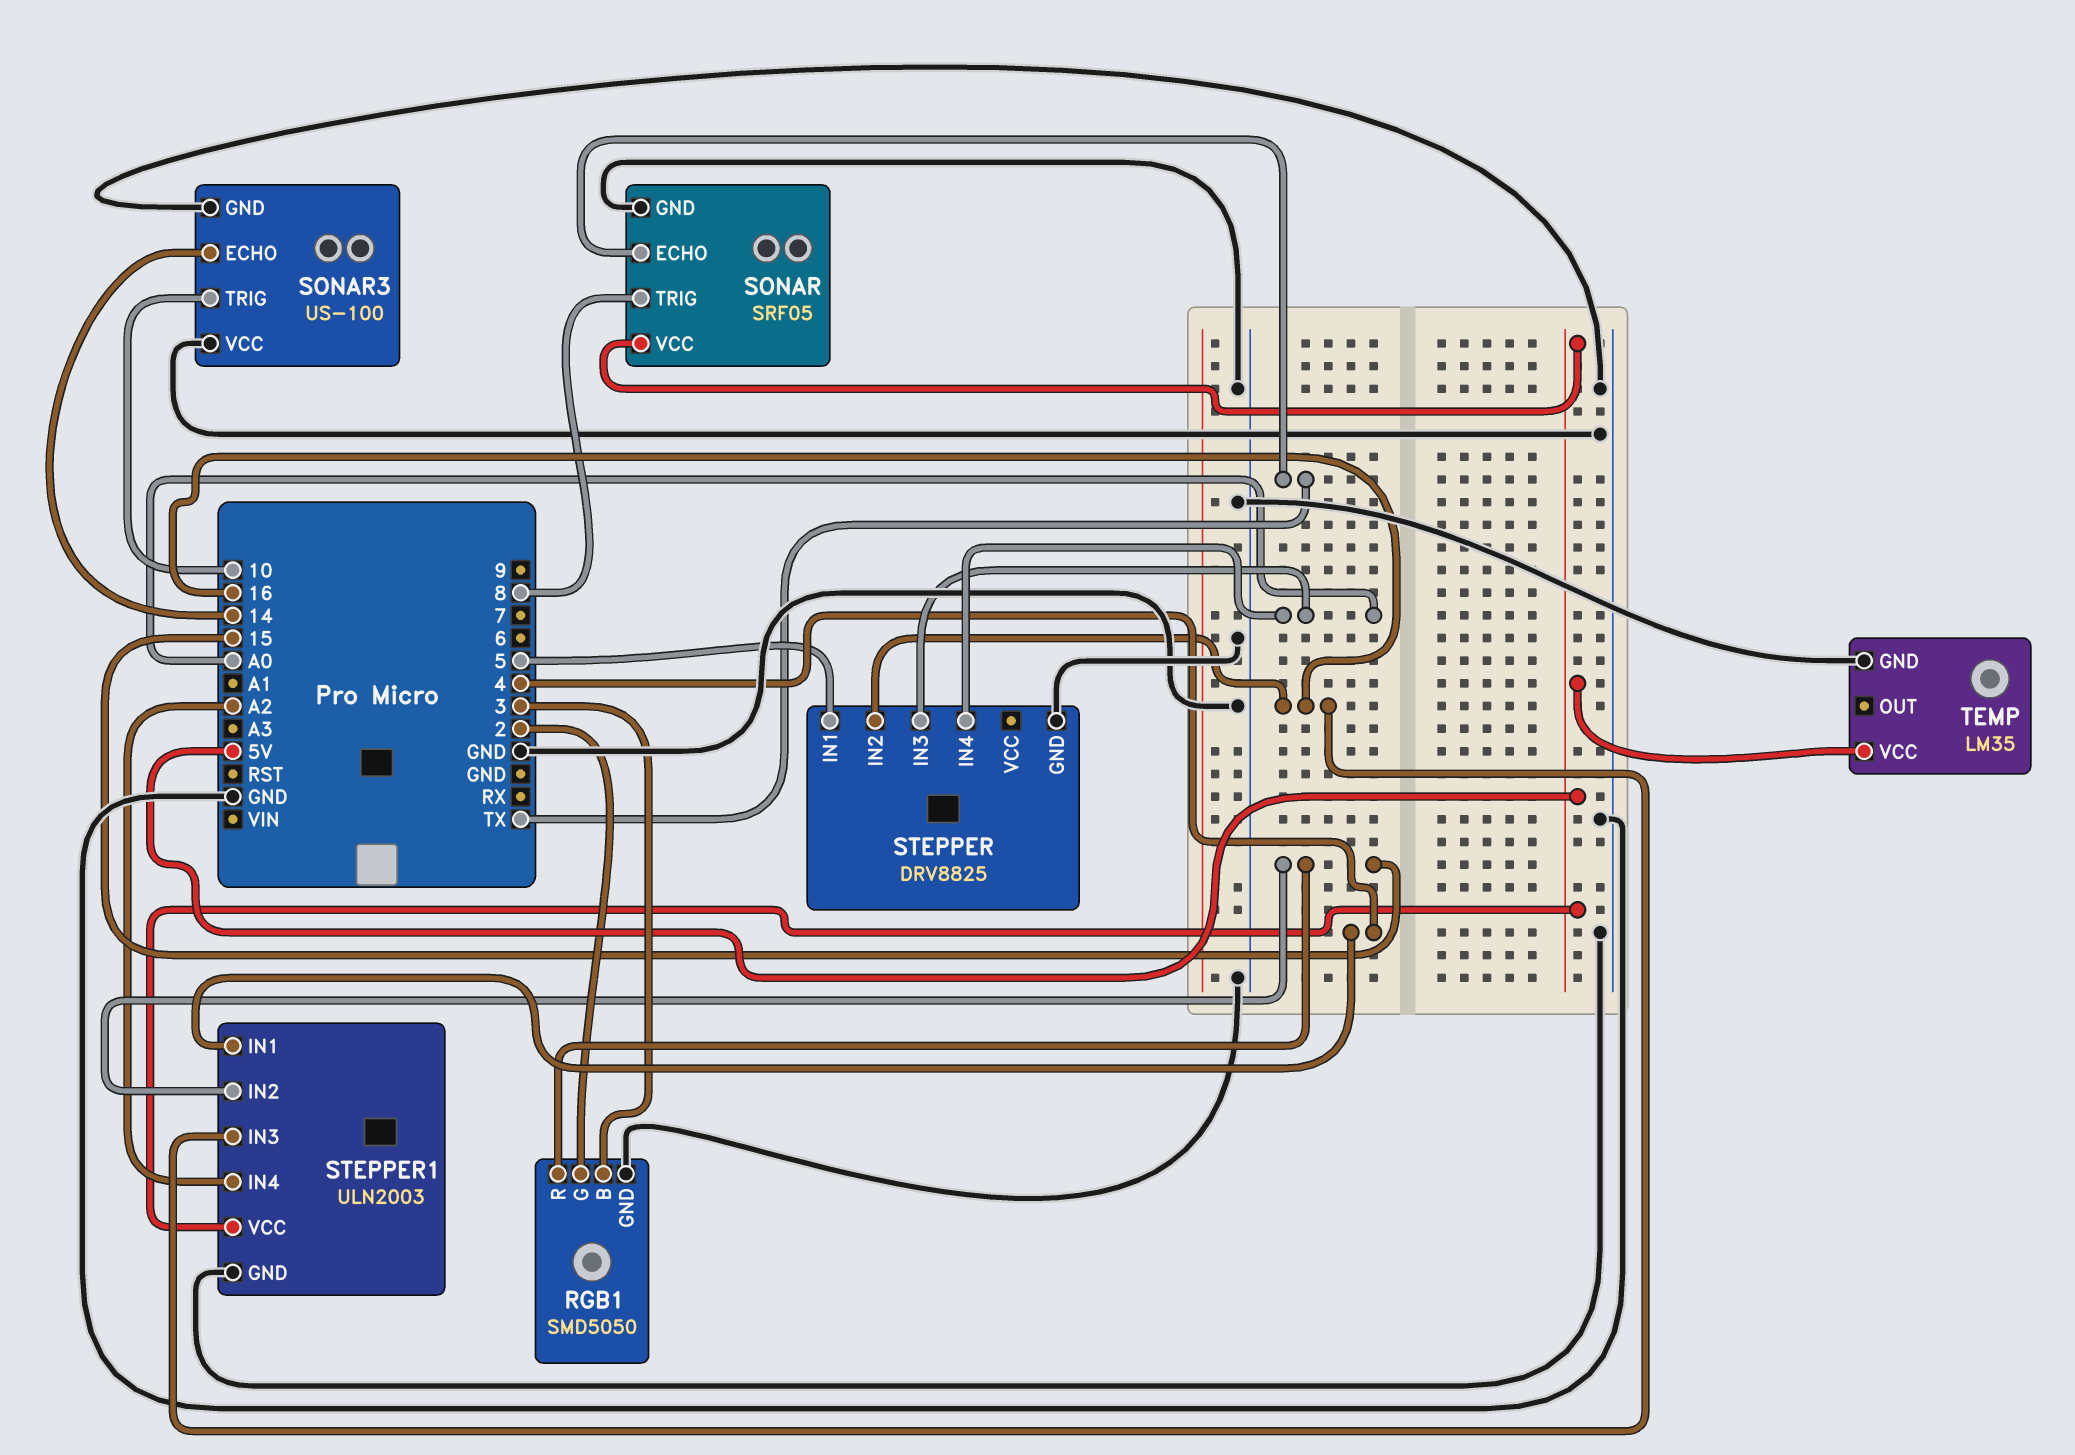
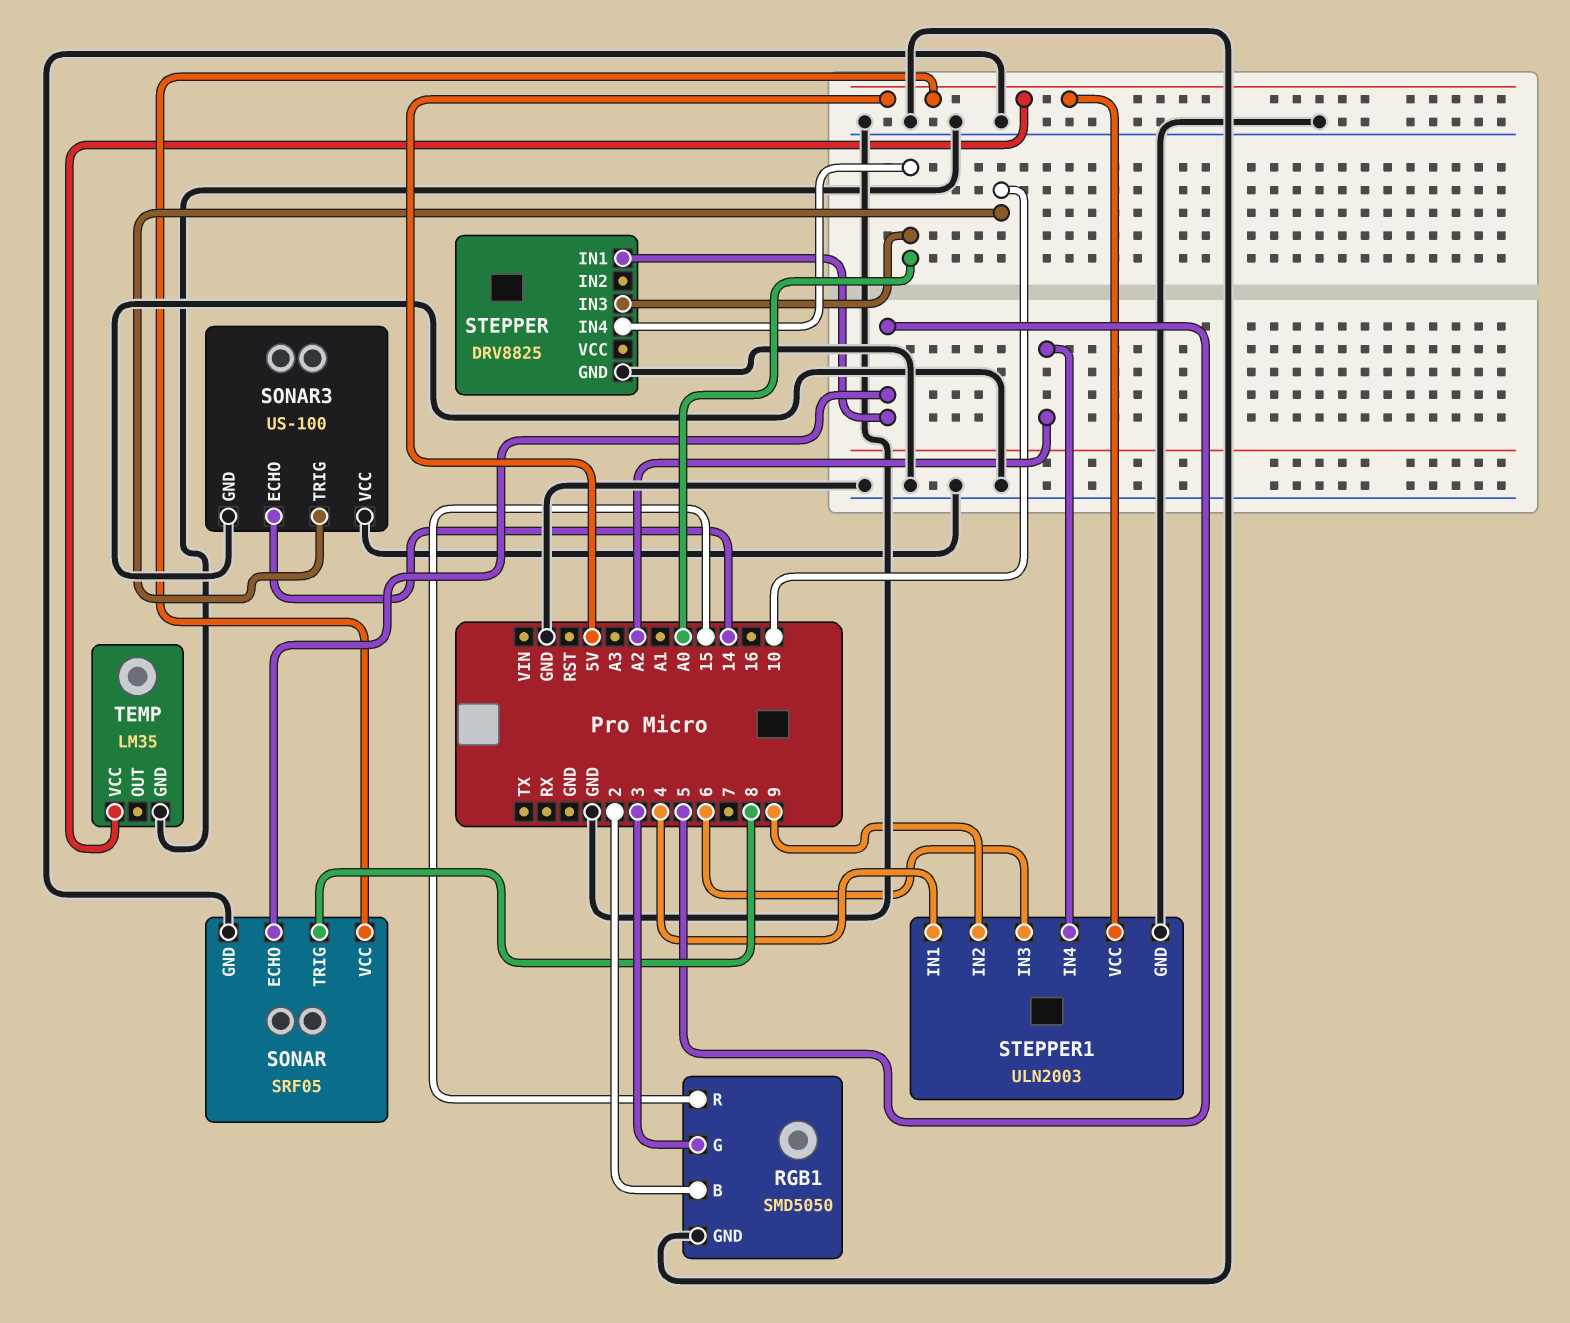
RGB1 pin B: 3 -> 2
RGB1 pin G: 2 -> 3
SONAR pin ECHO: TX -> 5
STEPPER pin IN2: 16 -> none
STEPPER1 pin IN2: 15 -> 9
STEPPER1 pin IN3: 16 -> 6

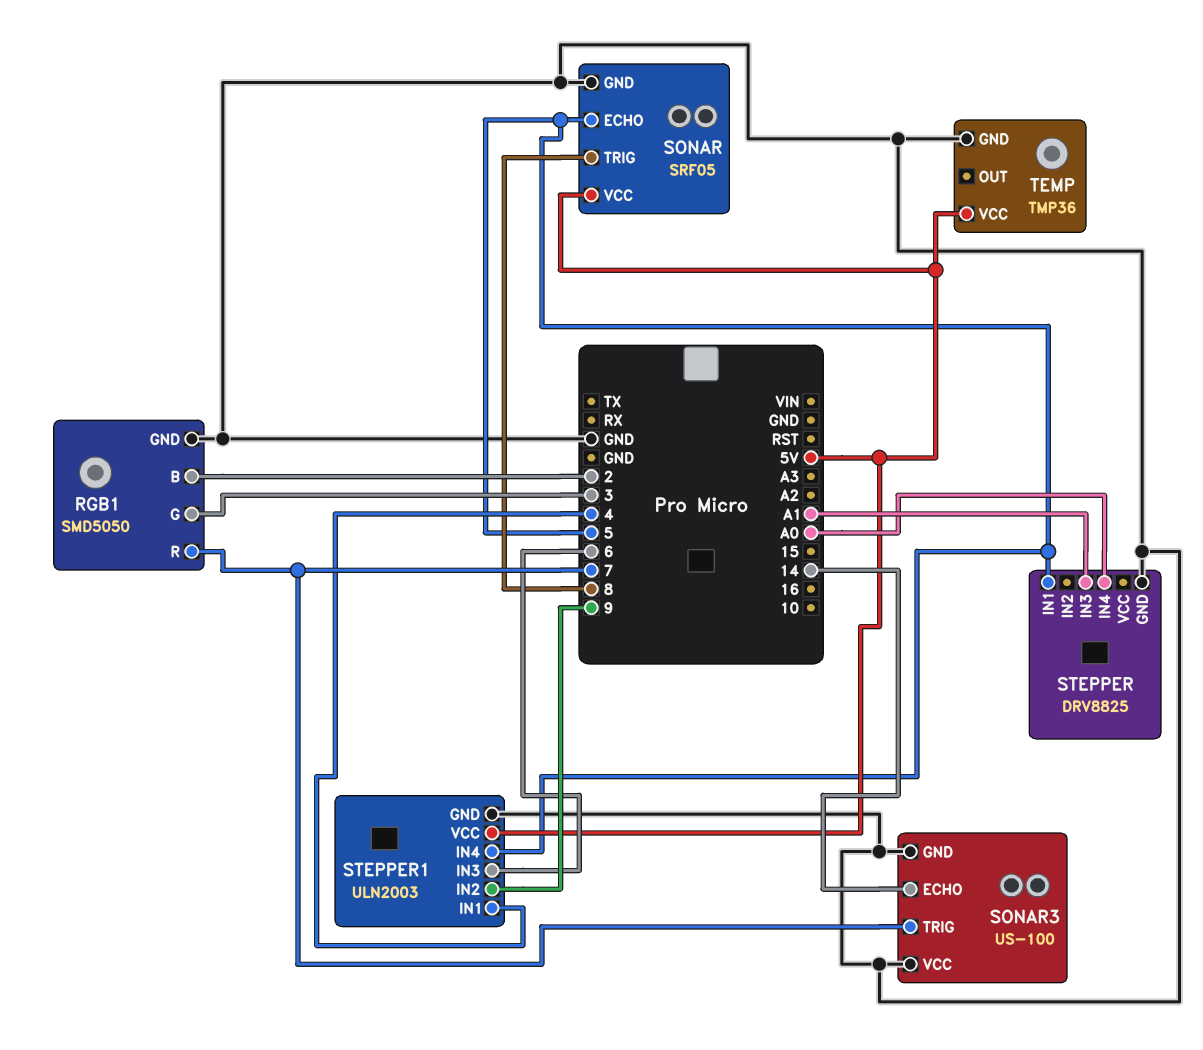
RGB1 pin R: 15 -> 7
SONAR3 pin TRIG: 10 -> 7
STEPPER pin IN3: A0 -> A1
STEPPER1 pin IN4: A2 -> 5
TEMP: LM35 -> TMP36

